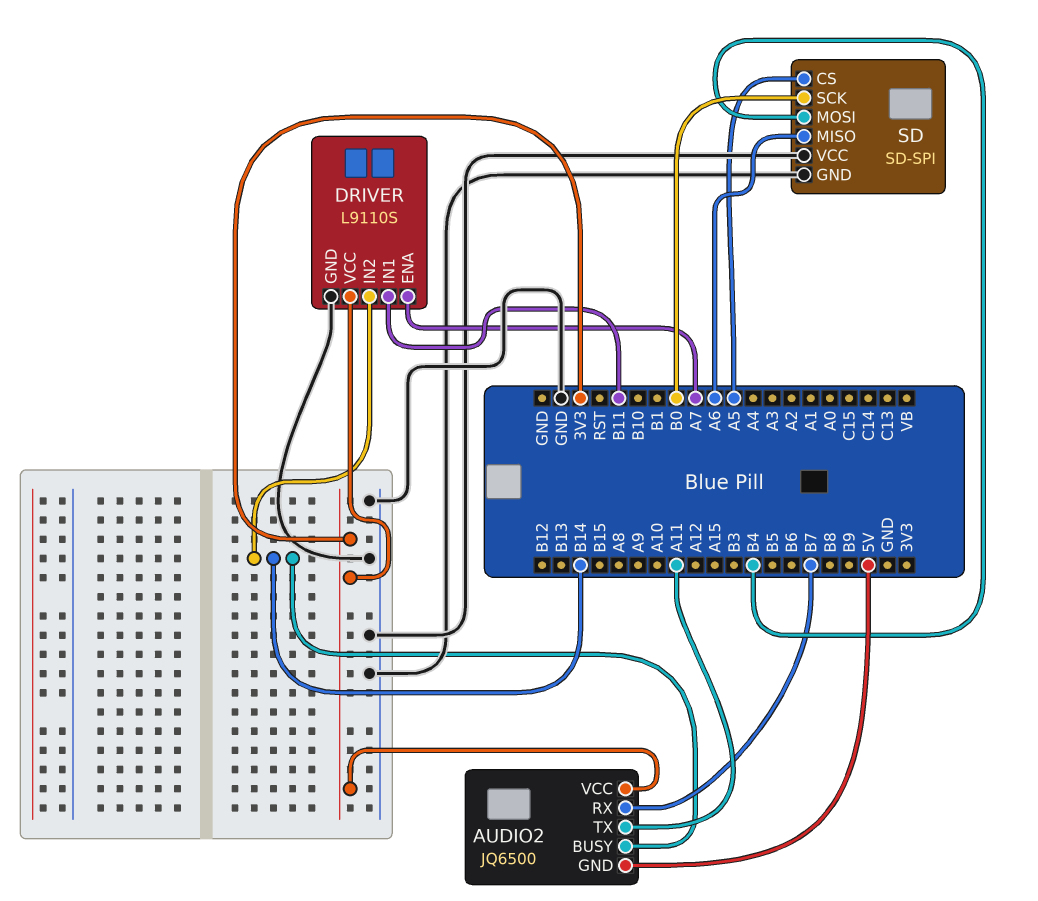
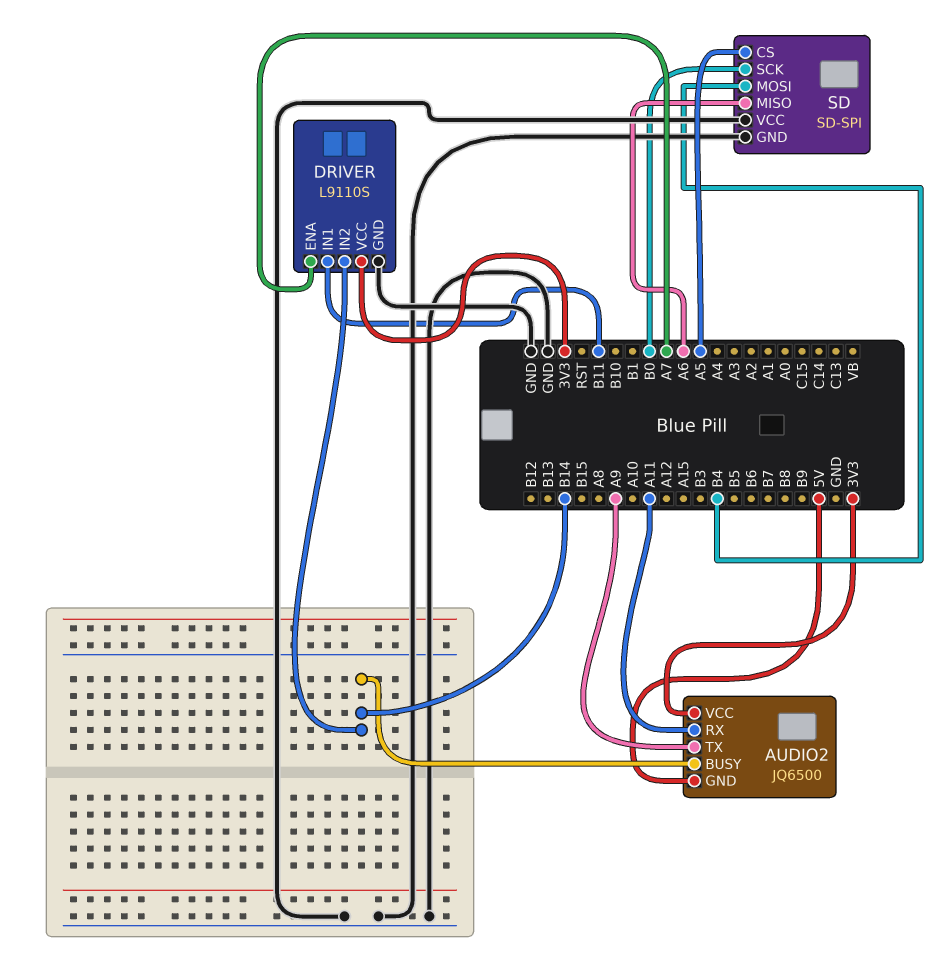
AUDIO2 pin RX: B7 -> A11
AUDIO2 pin TX: A11 -> A9

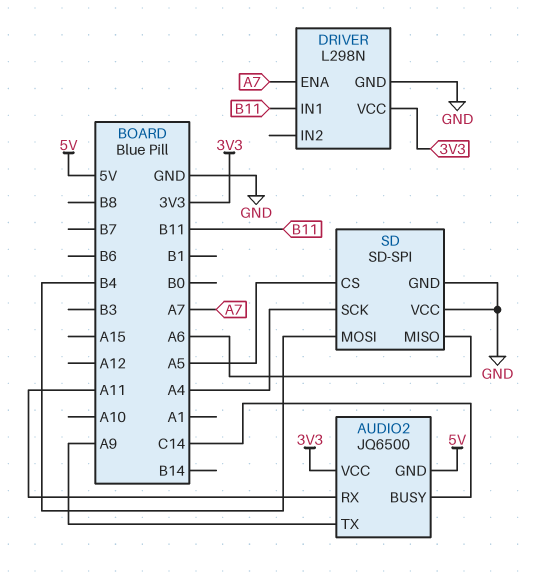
AUDIO2 pin BUSY: B14 -> C14
DRIVER: L9110S -> L298N
DRIVER pin IN2: B14 -> none
SD pin SCK: B0 -> A4

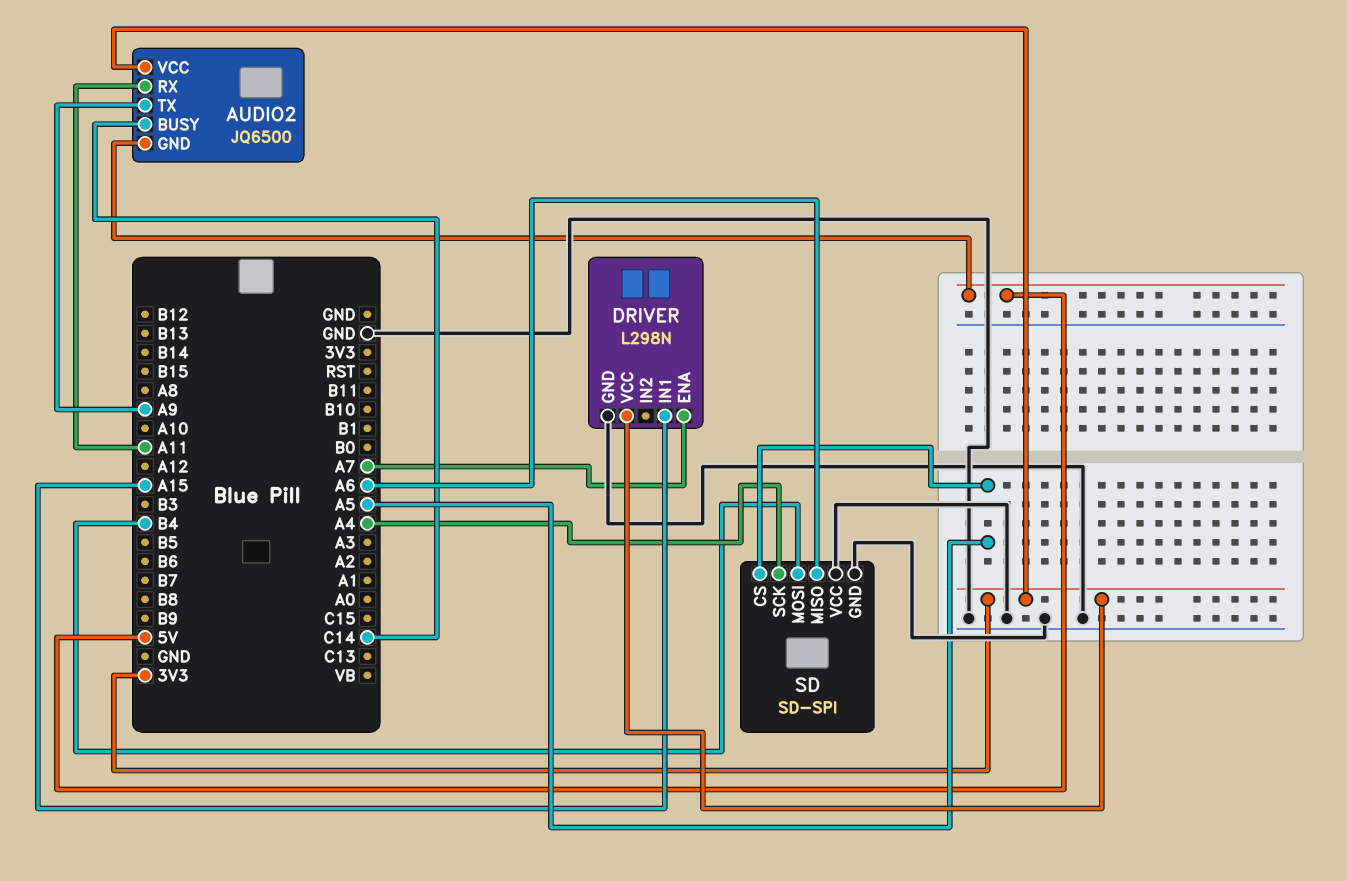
DRIVER pin IN1: B11 -> A15

